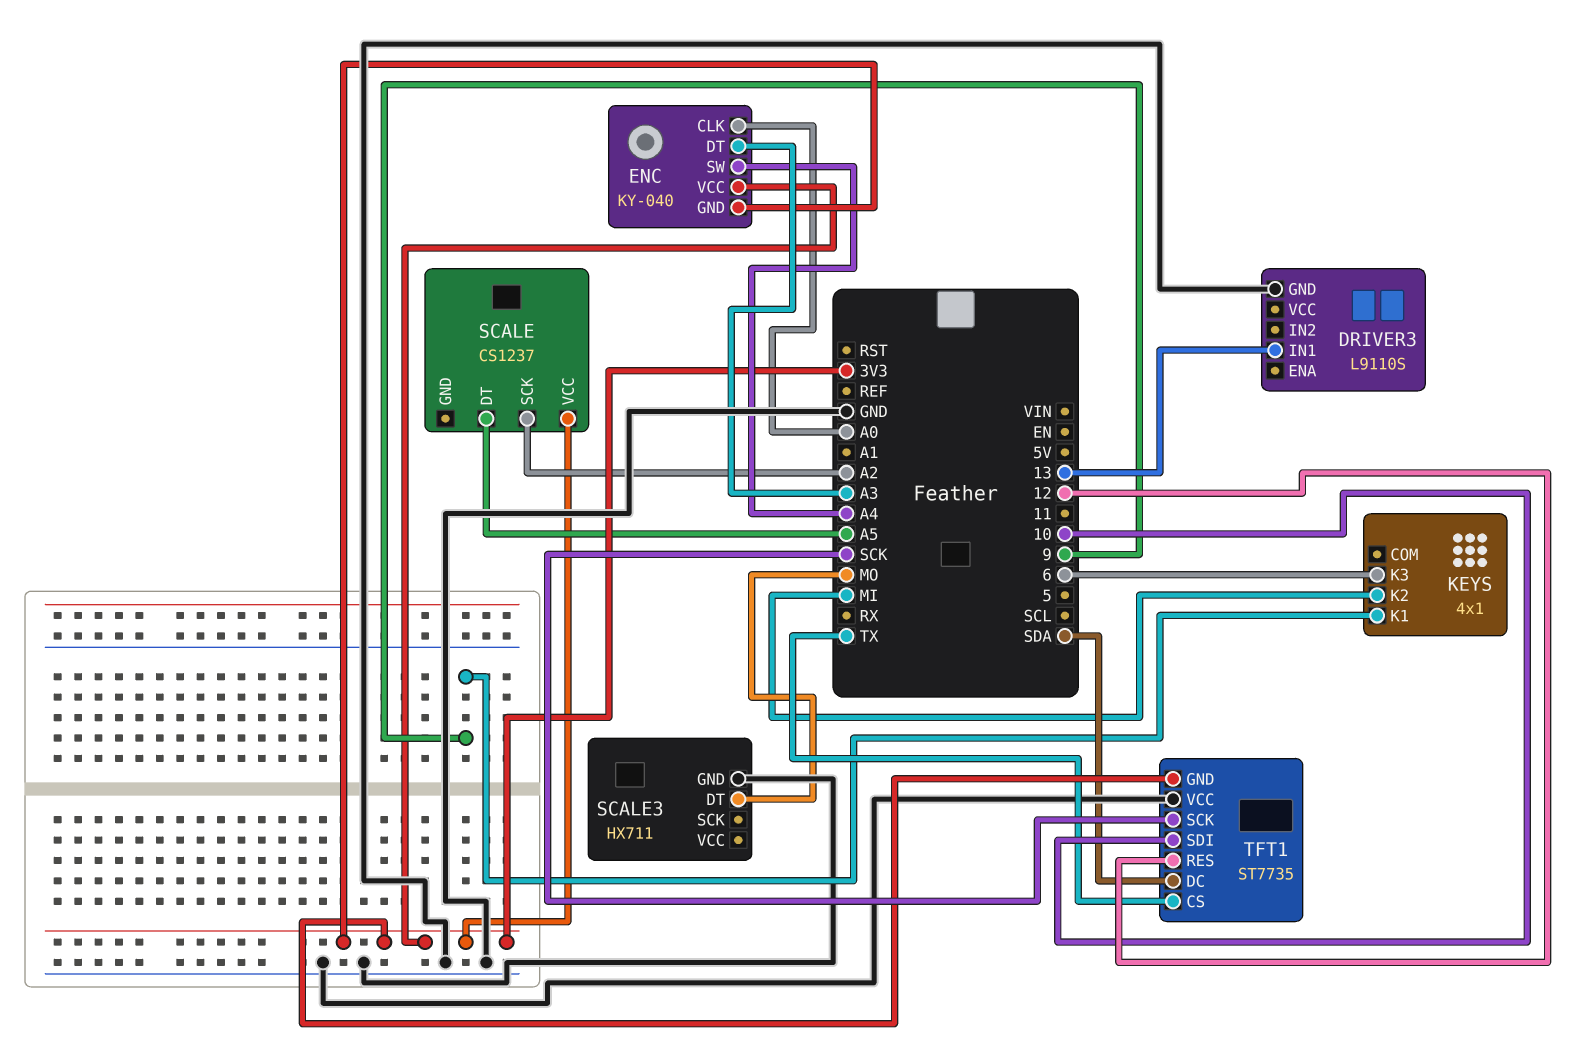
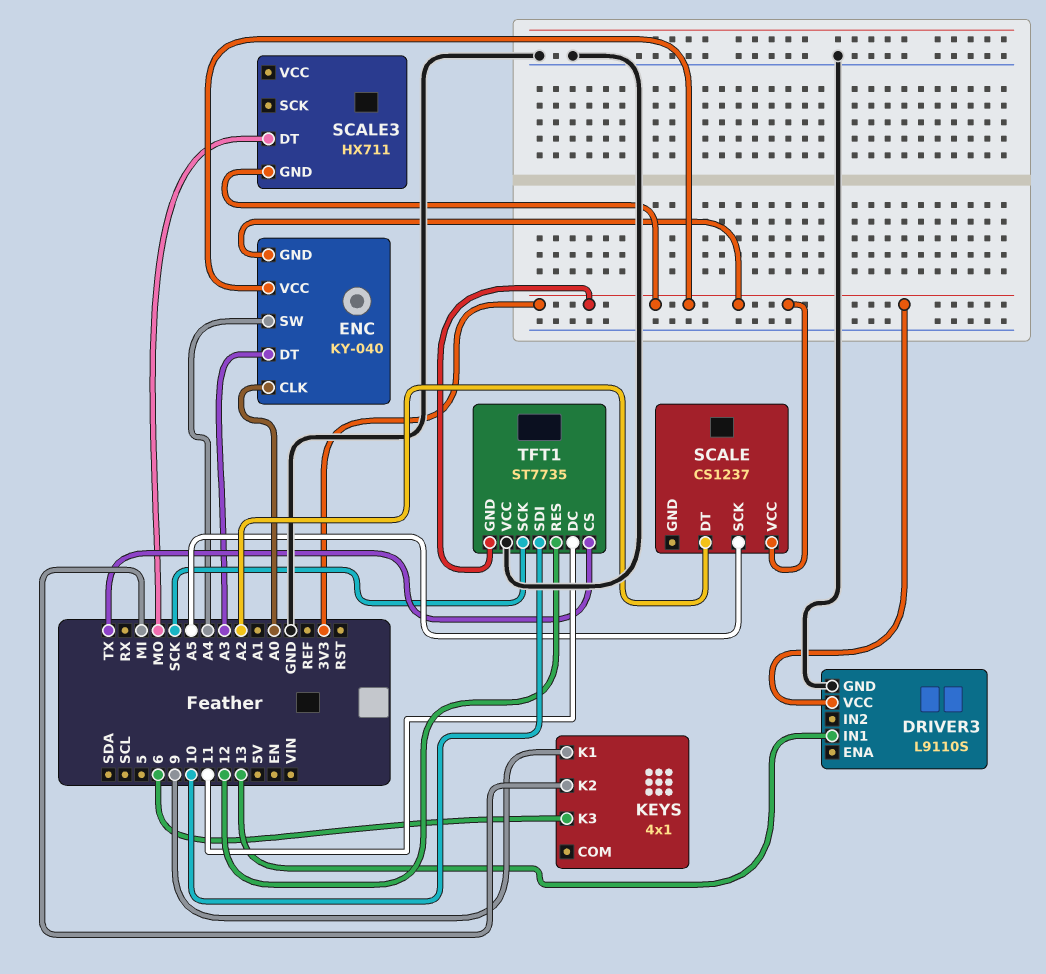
DRIVER3 pin VCC: none -> 3V3
SCALE pin DT: A5 -> A2
SCALE pin SCK: A2 -> A5
SCALE3 pin GND: GND -> 3V3
TFT1 pin DC: SDA -> 11

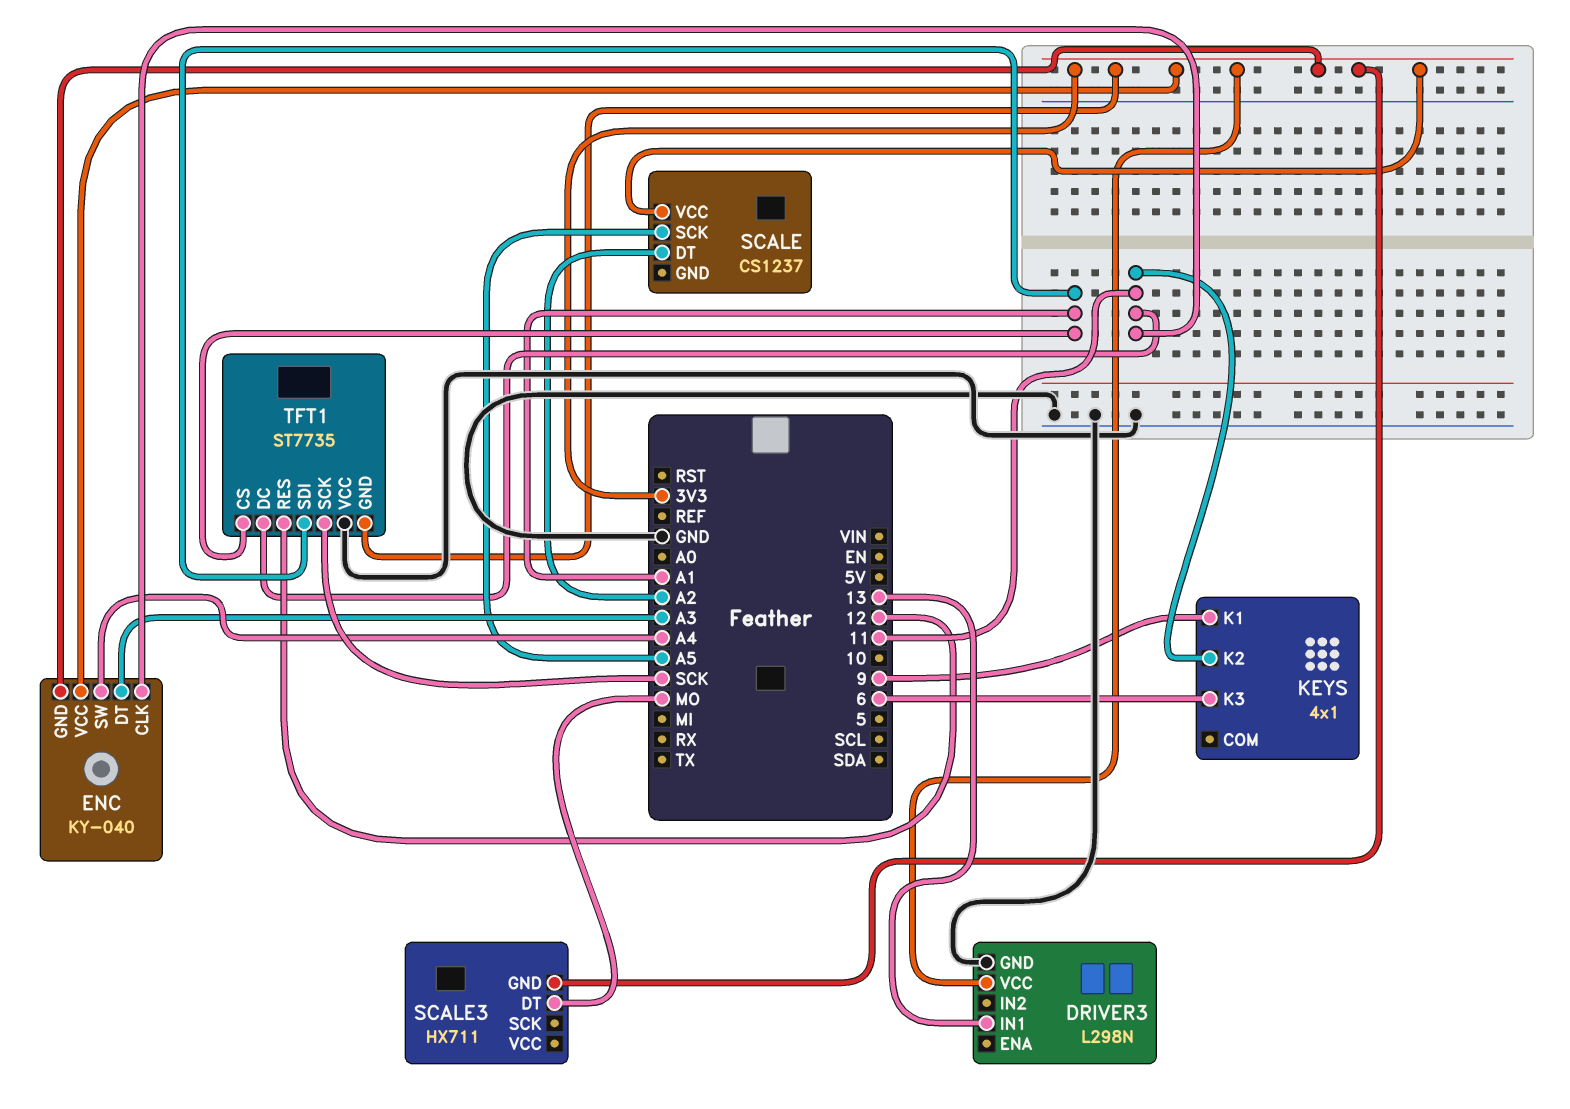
DRIVER3: L9110S -> L298N
ENC pin CLK: A0 -> 11
KEYS pin K2: MI -> 11
TFT1 pin CS: TX -> A1
TFT1 pin SDI: 10 -> A1

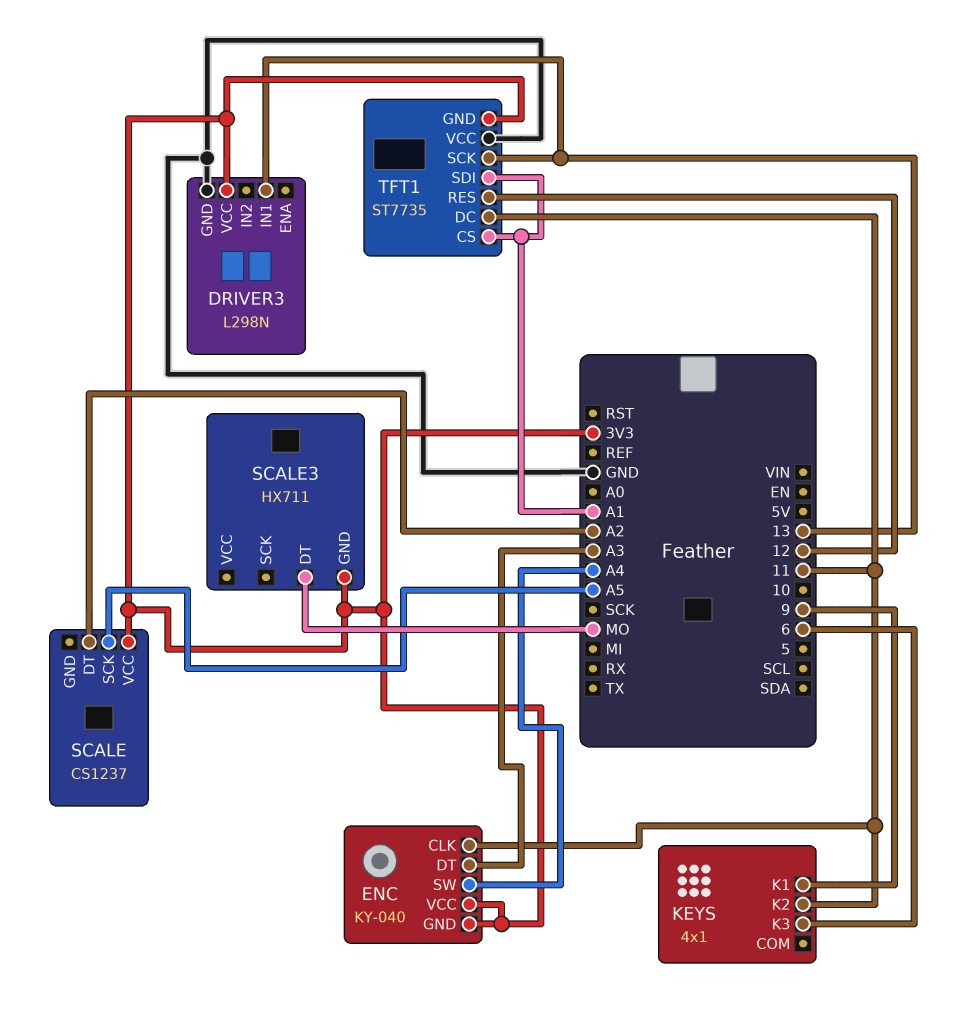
TFT1 pin SCK: SCK -> 13

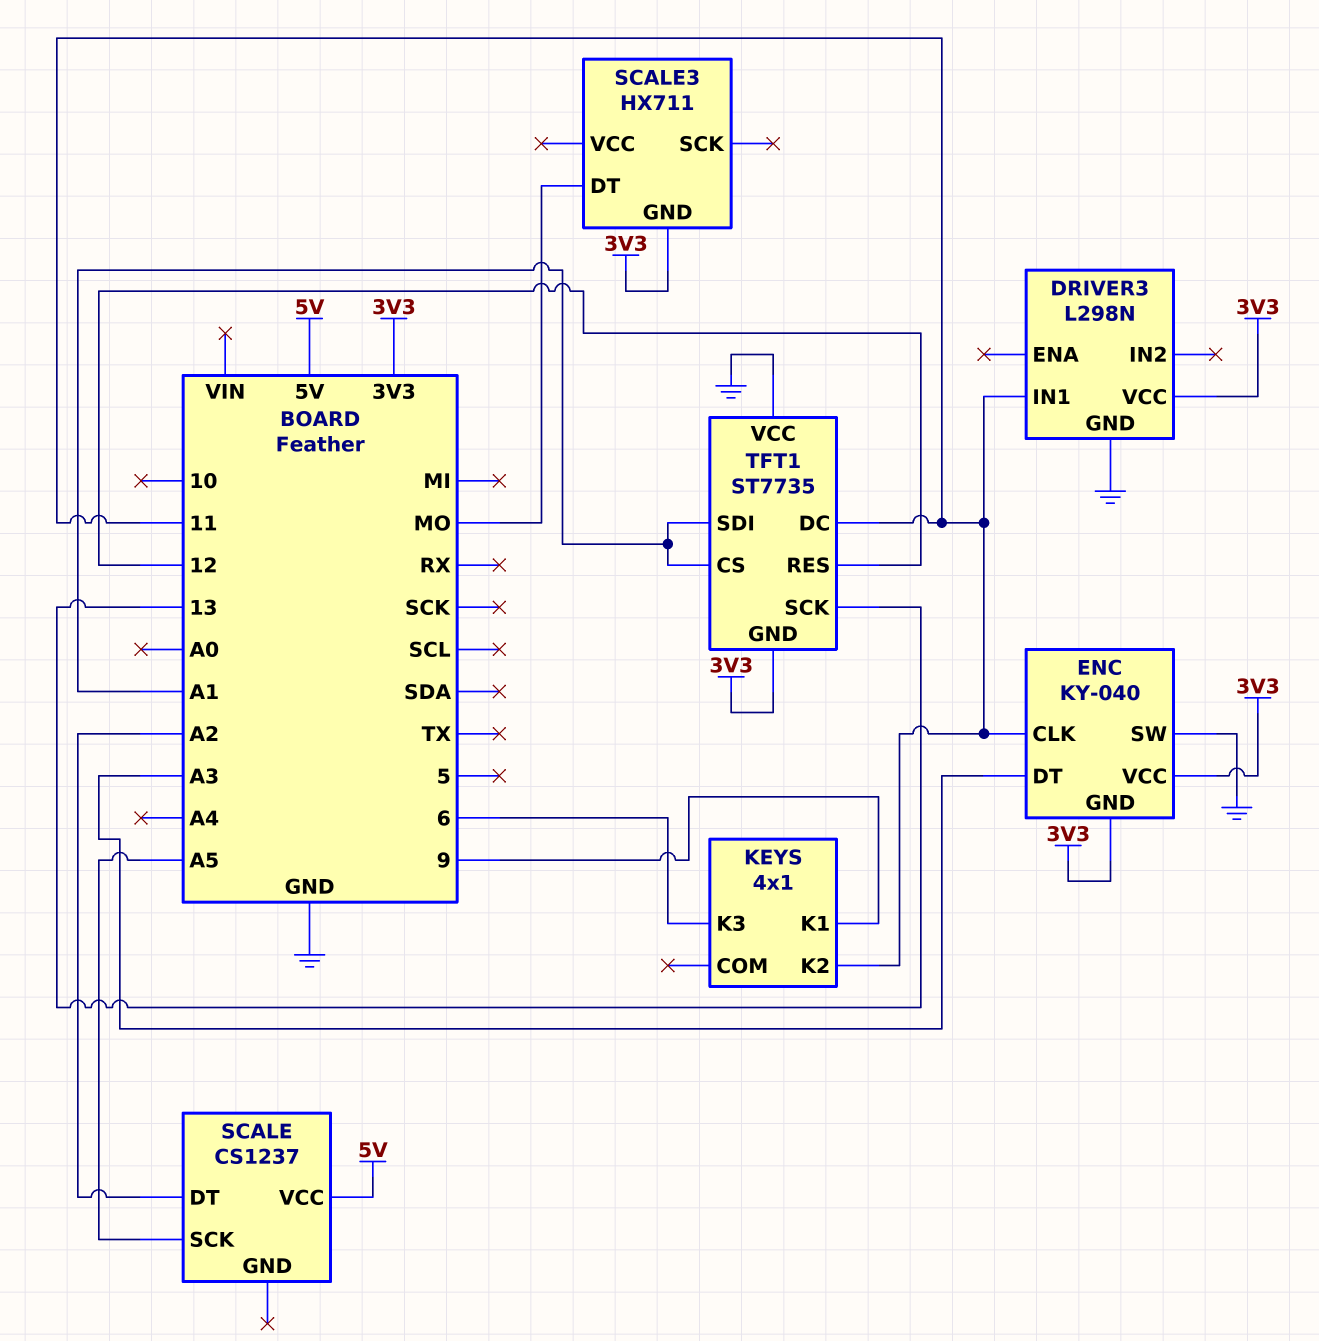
DRIVER3 pin IN1: 13 -> 11
ENC pin SW: A4 -> GND
SCALE pin VCC: 3V3 -> 5V

